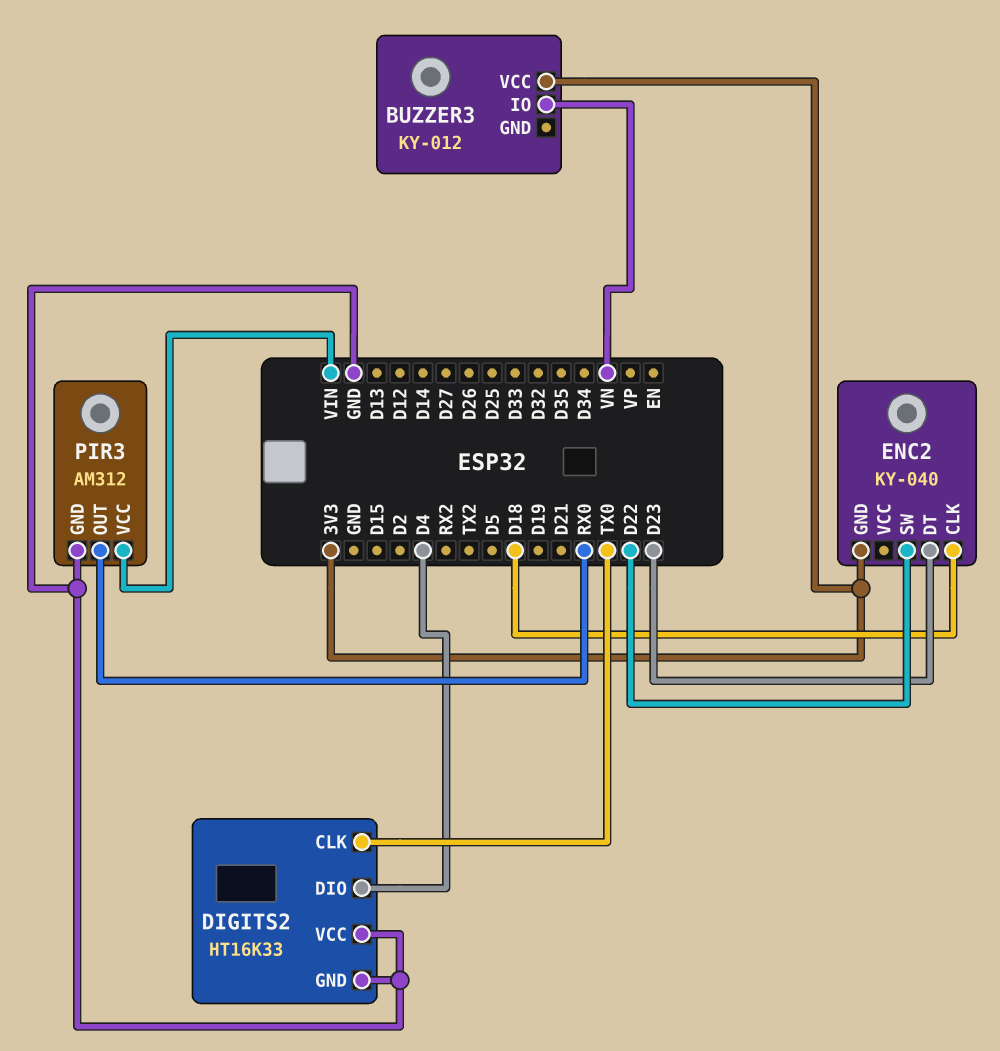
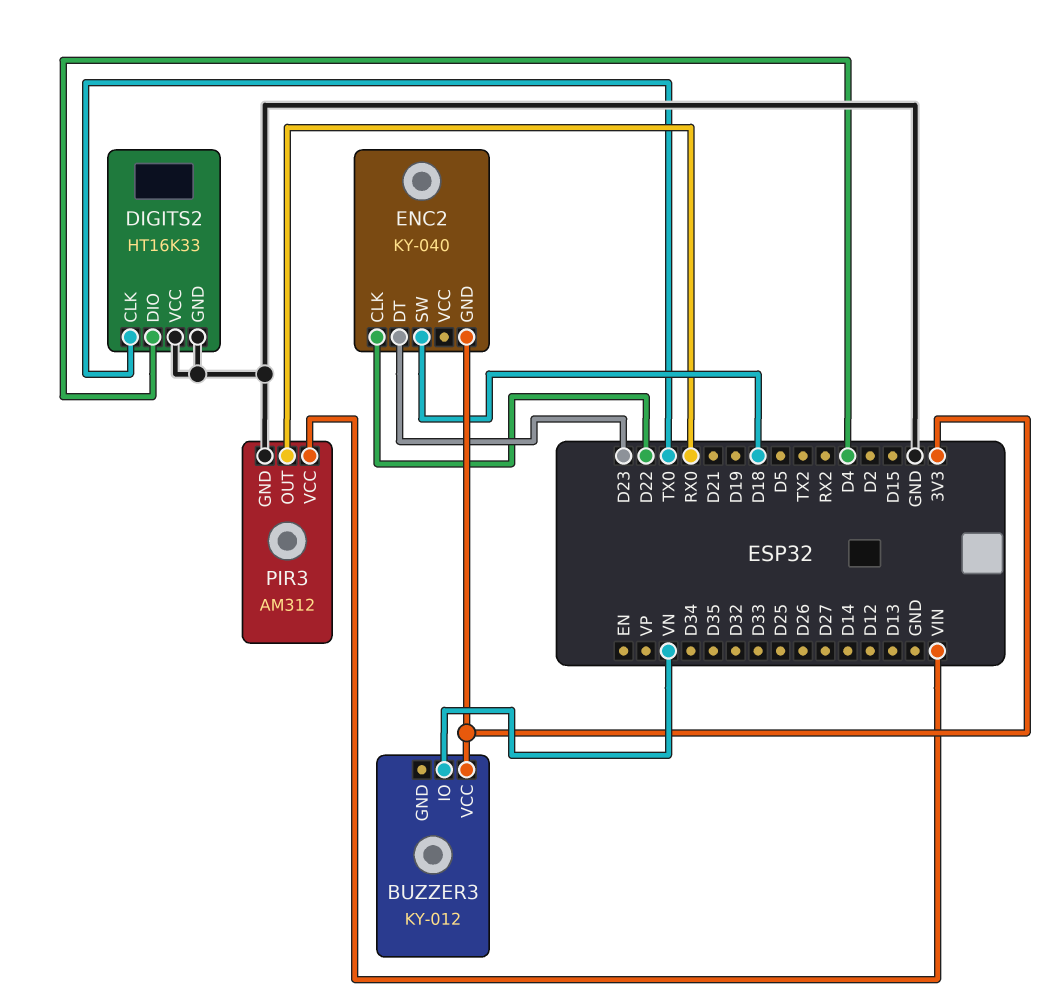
ENC2 pin CLK: D18 -> D22
ENC2 pin SW: D22 -> D18

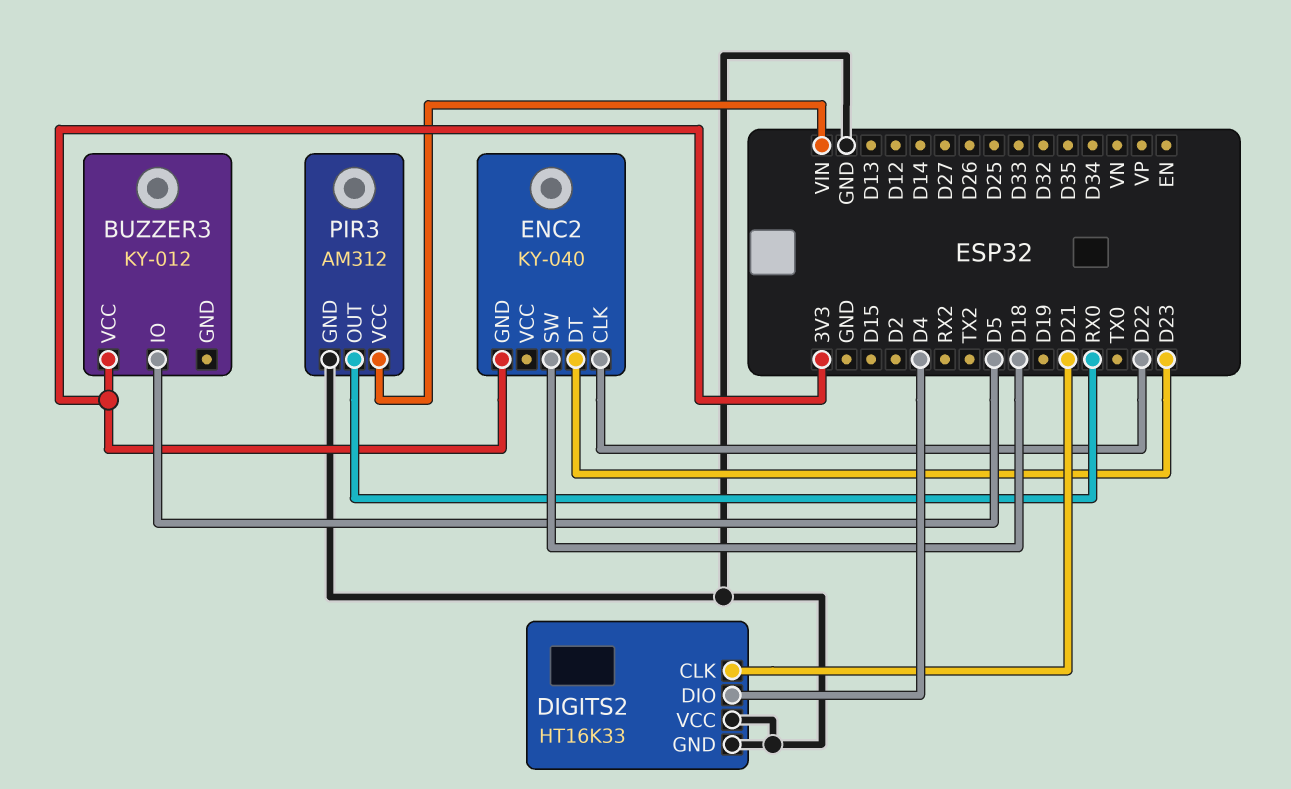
BUZZER3 pin IO: VN -> D5
DIGITS2 pin CLK: TX0 -> D21

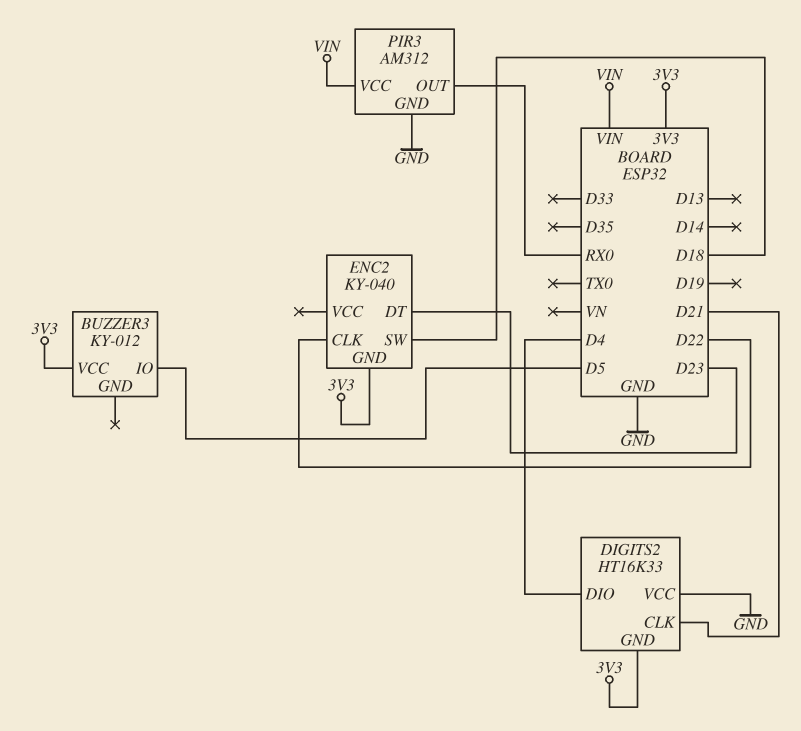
DIGITS2 pin GND: GND -> 3V3

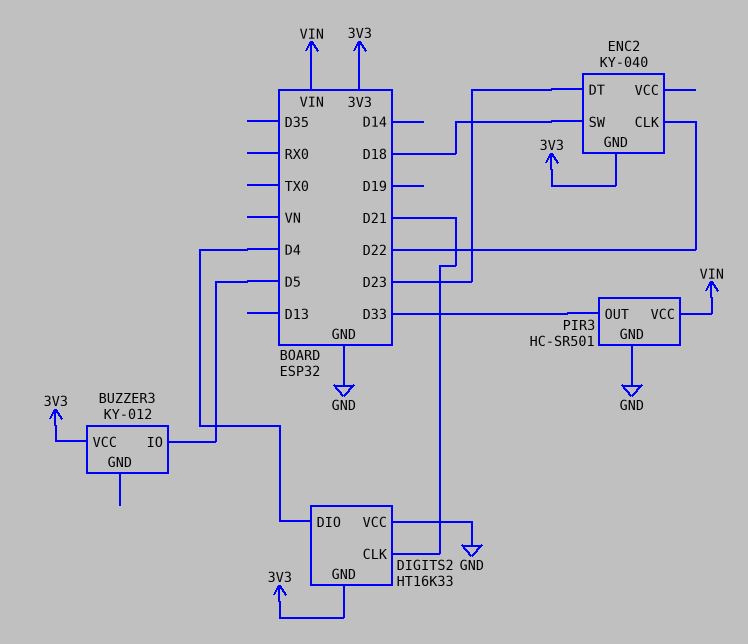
PIR3: AM312 -> HC-SR501
PIR3 pin OUT: RX0 -> D33

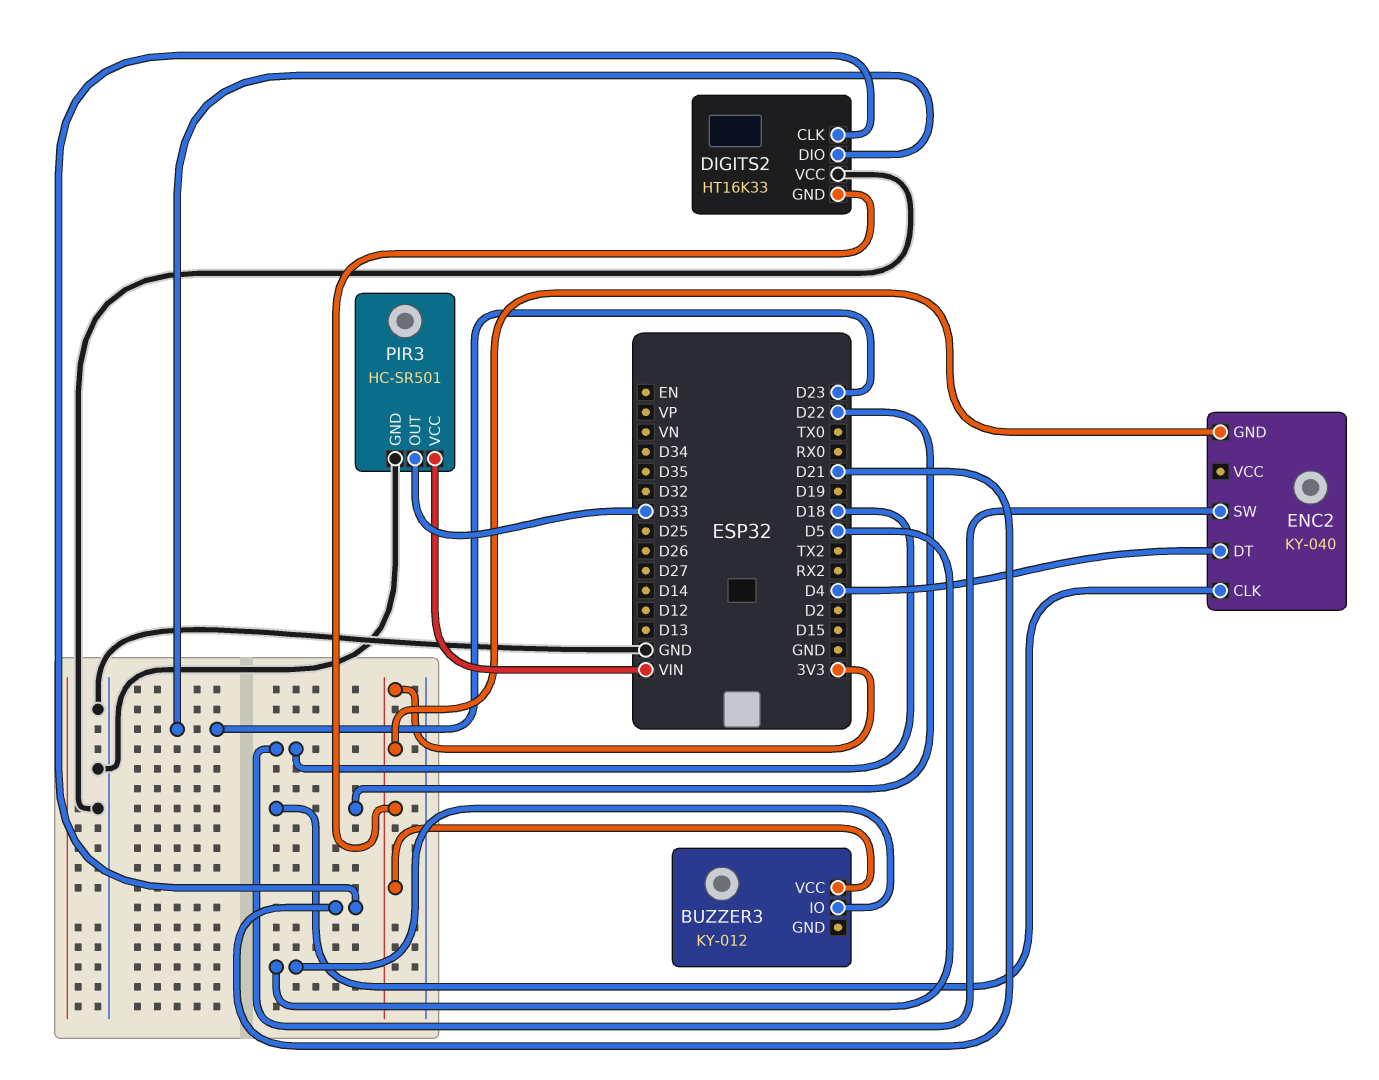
DIGITS2 pin DIO: D4 -> D23
ENC2 pin DT: D23 -> D4

